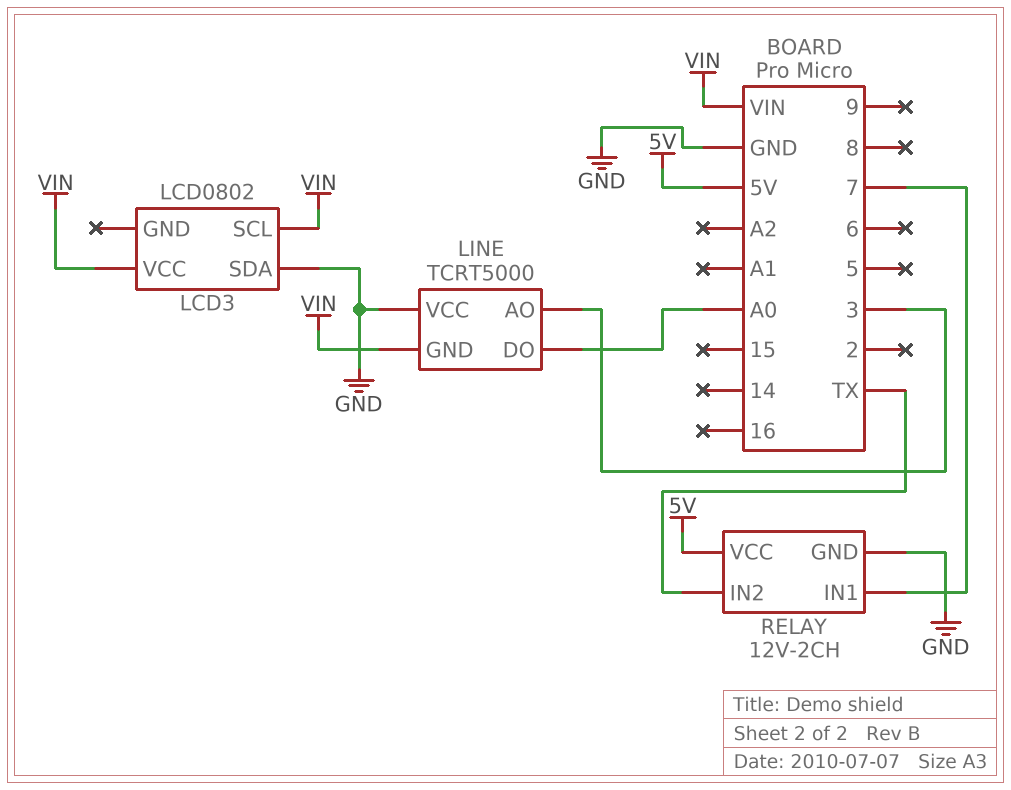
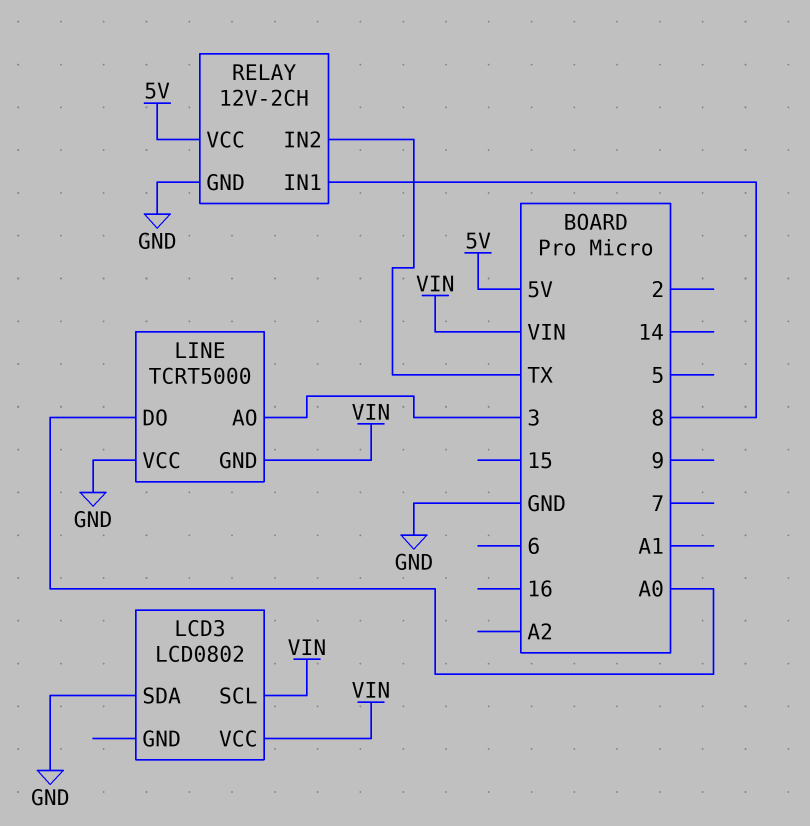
RELAY pin IN1: 7 -> 8

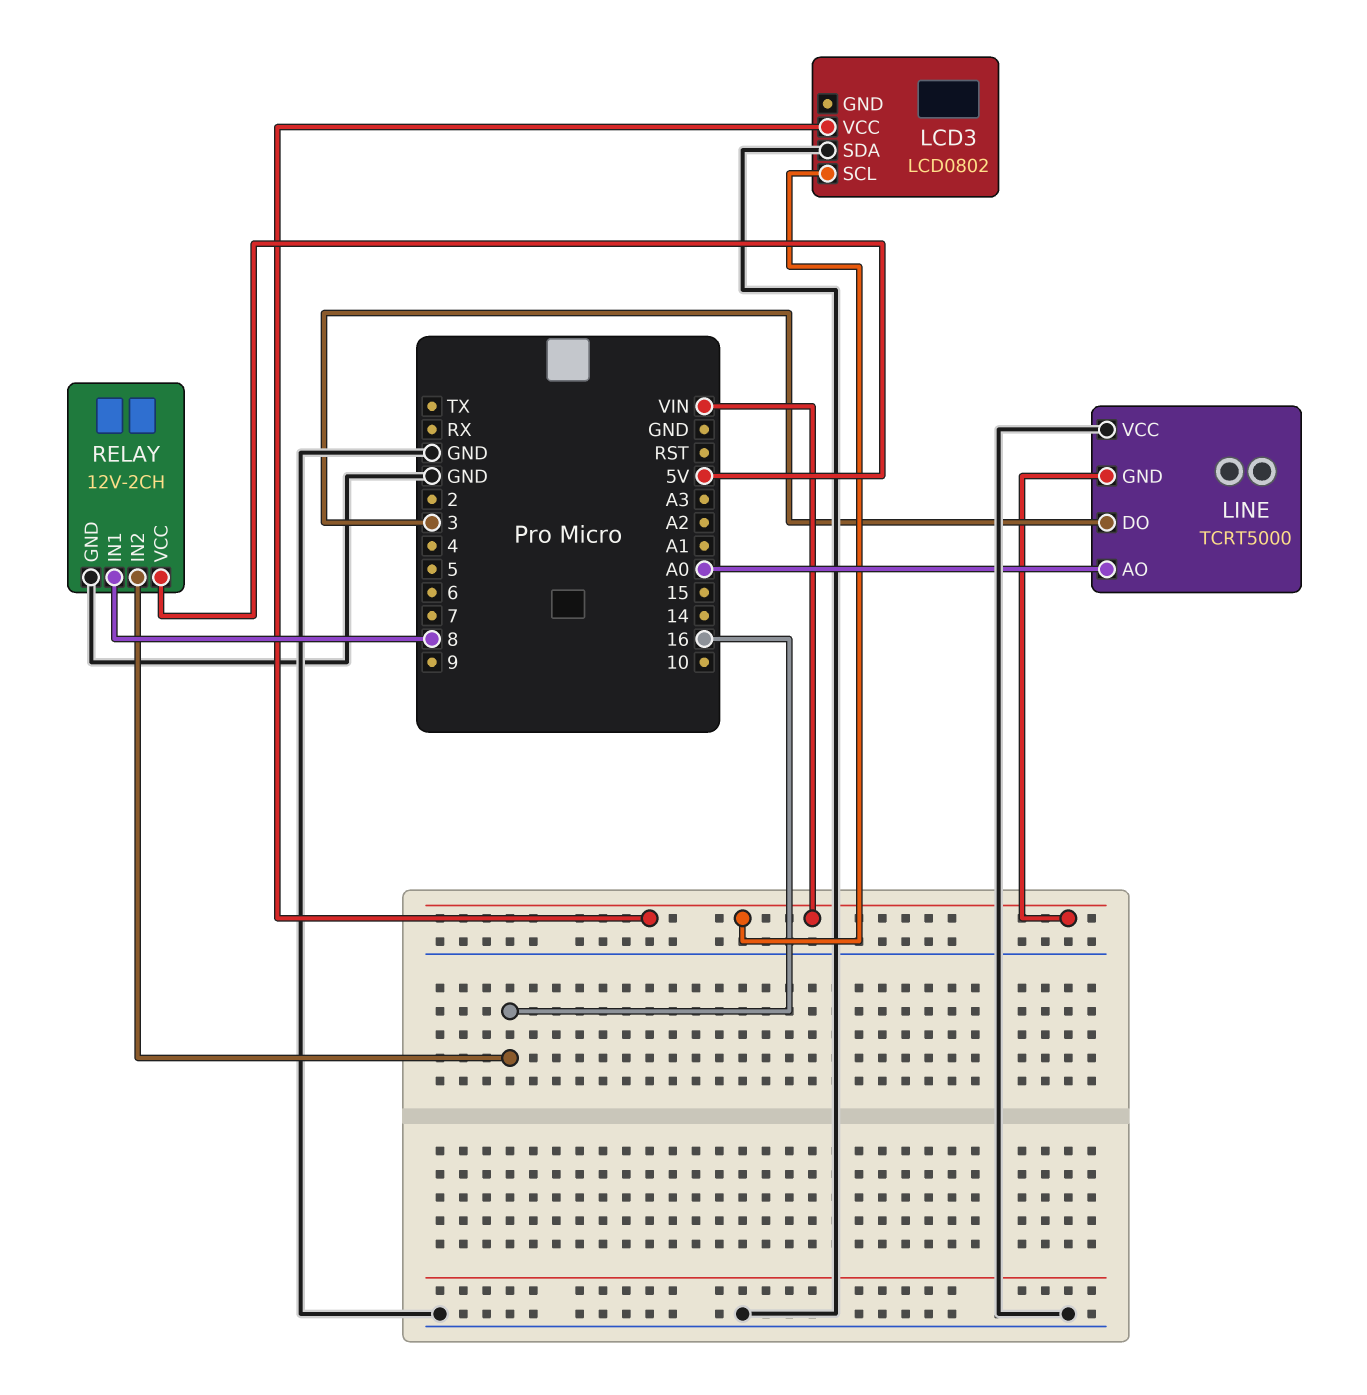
LINE pin AO: 3 -> A0
LINE pin DO: A0 -> 3
RELAY pin IN2: TX -> 16

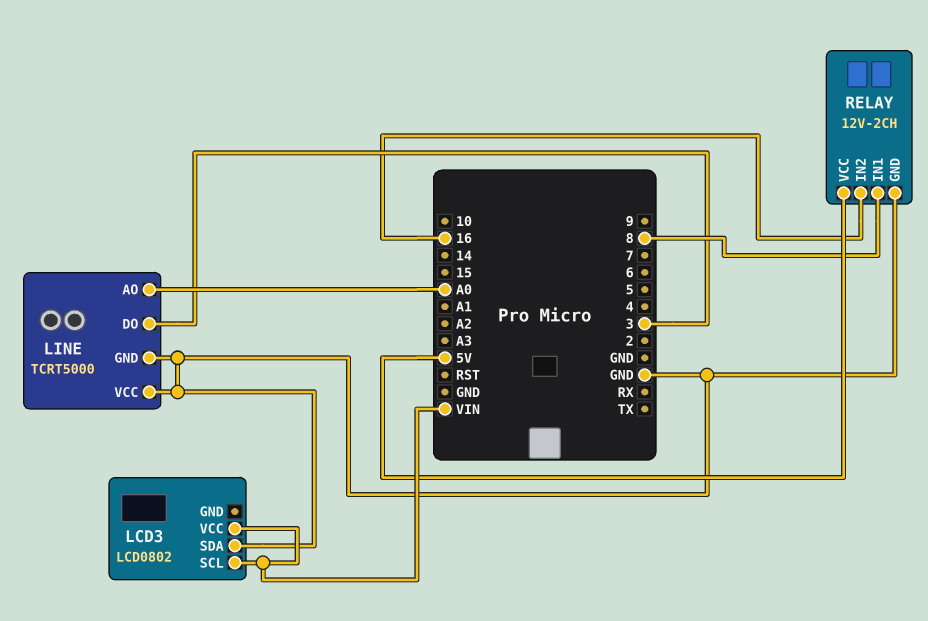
LINE pin GND: VIN -> GND

